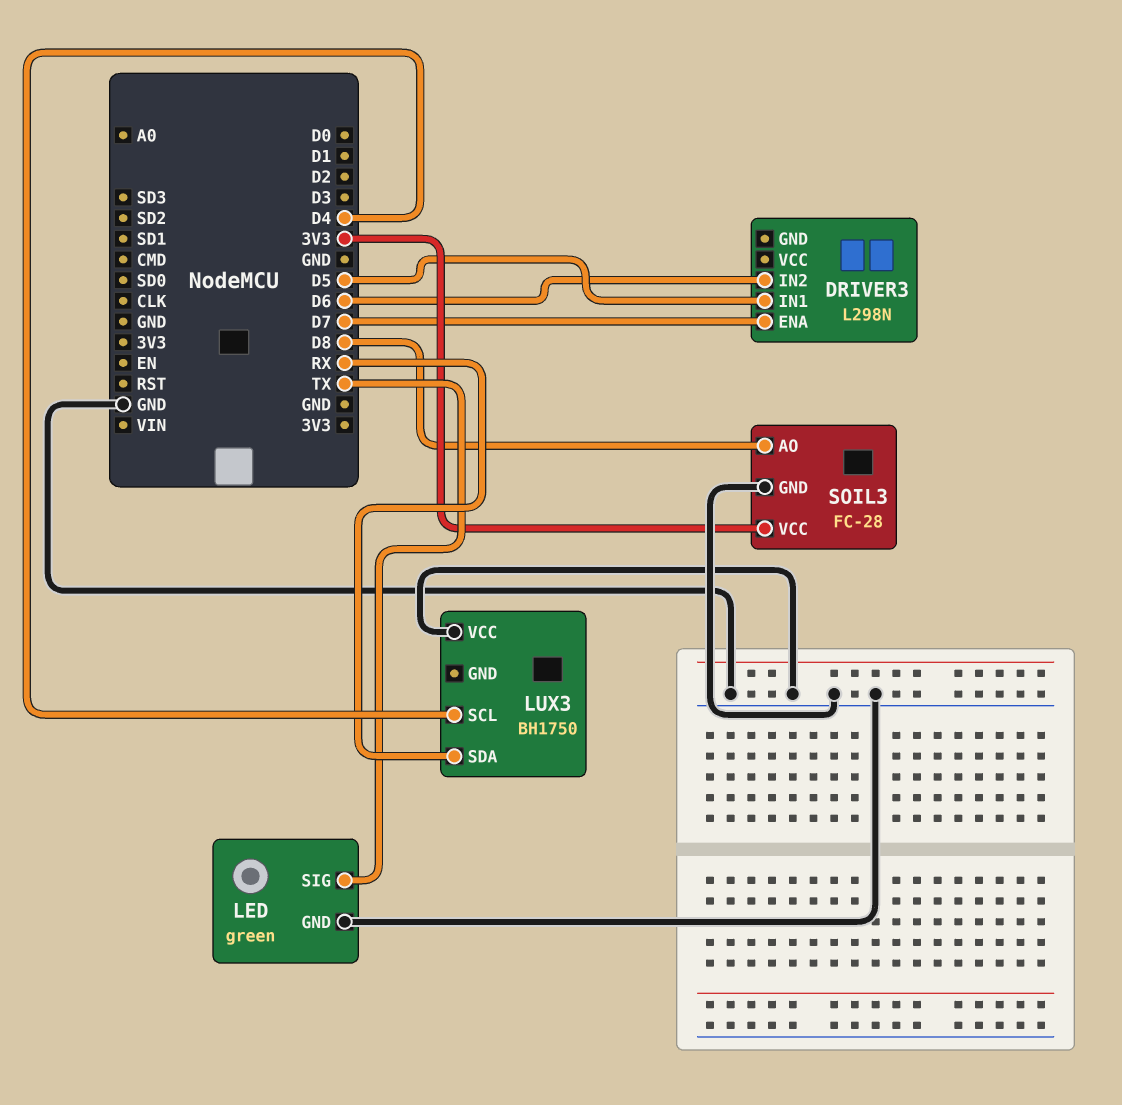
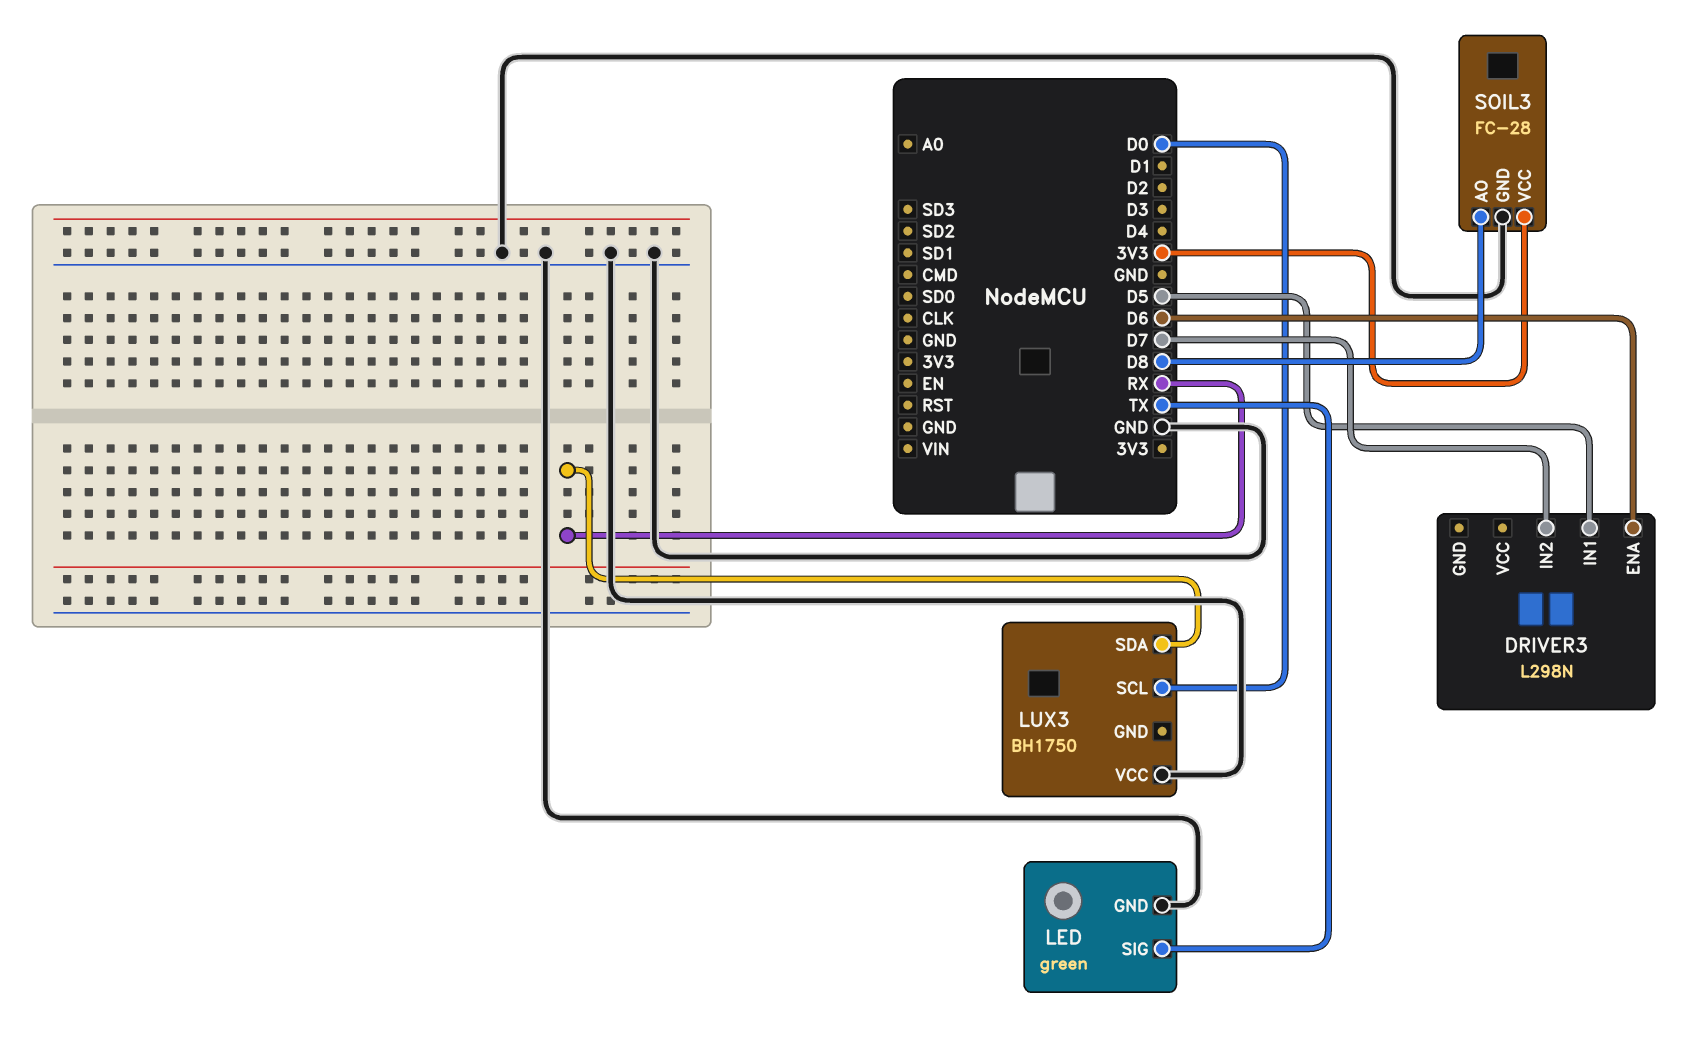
DRIVER3 pin ENA: D7 -> D6
DRIVER3 pin IN2: D6 -> D7
LUX3 pin SCL: D4 -> D0

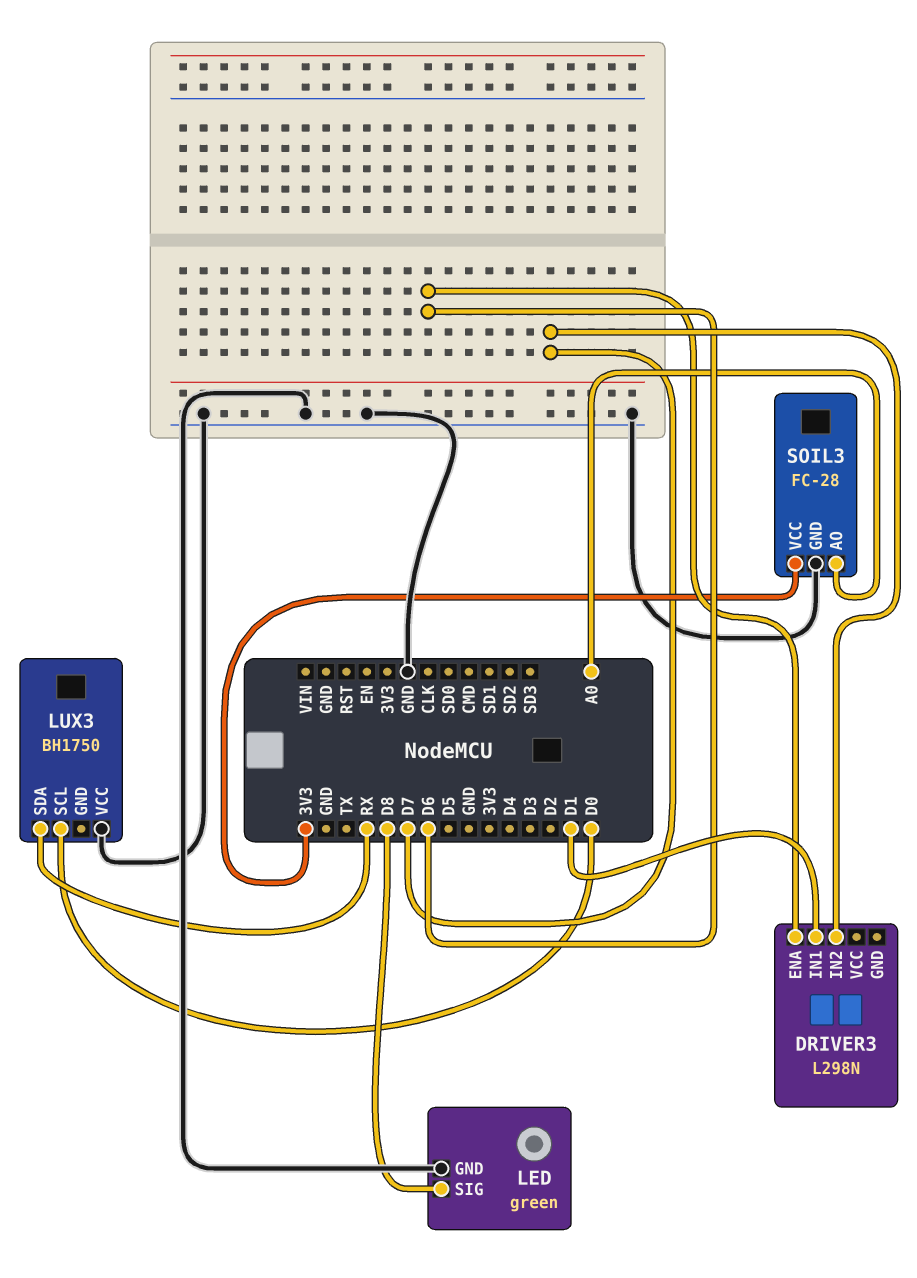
DRIVER3 pin IN1: D5 -> D1
LED pin SIG: TX -> D8
SOIL3 pin AO: D8 -> A0

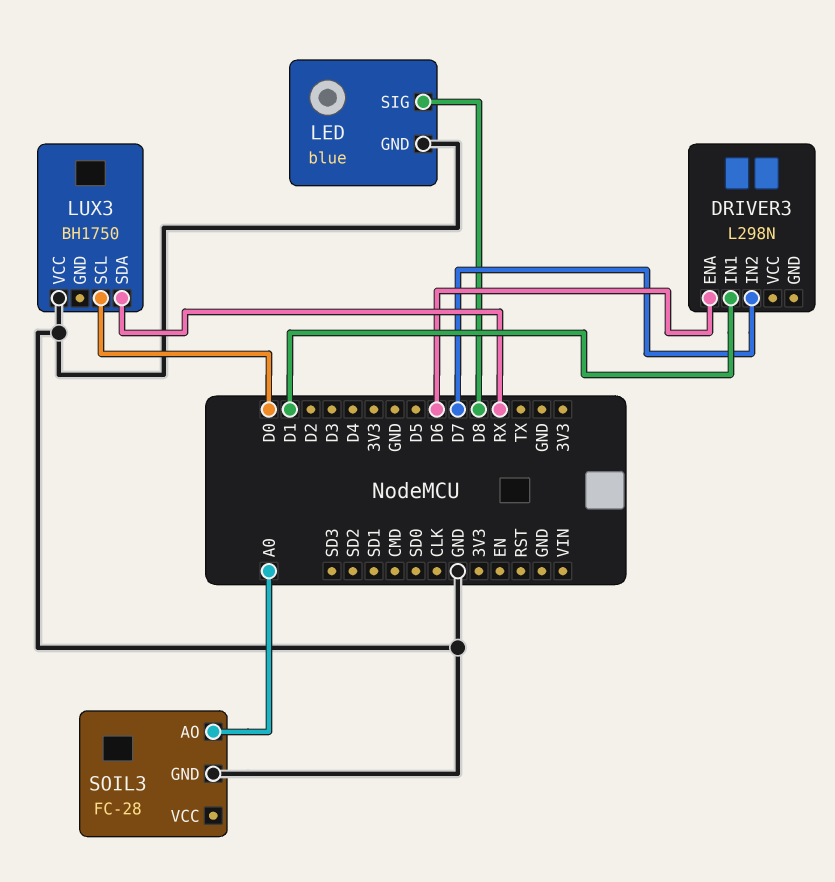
LED: green -> blue
SOIL3 pin VCC: 3V3 -> none

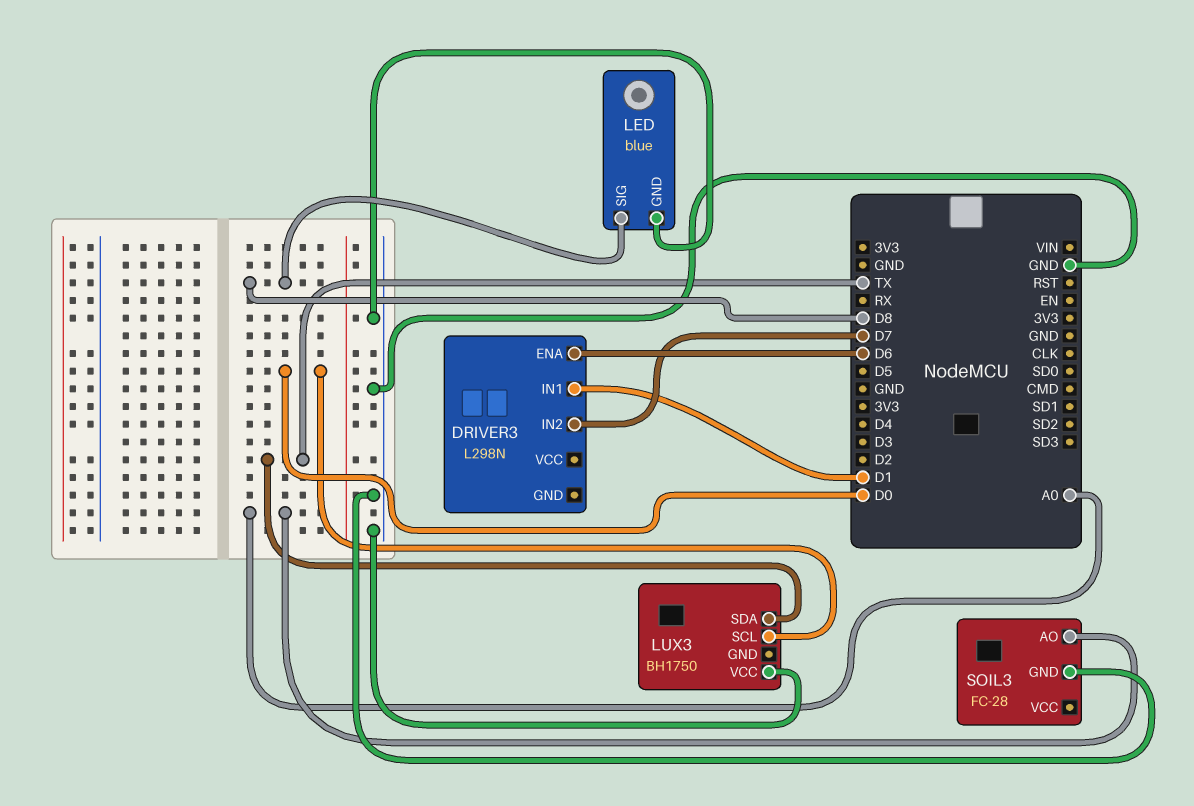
LUX3 pin SDA: RX -> TX

